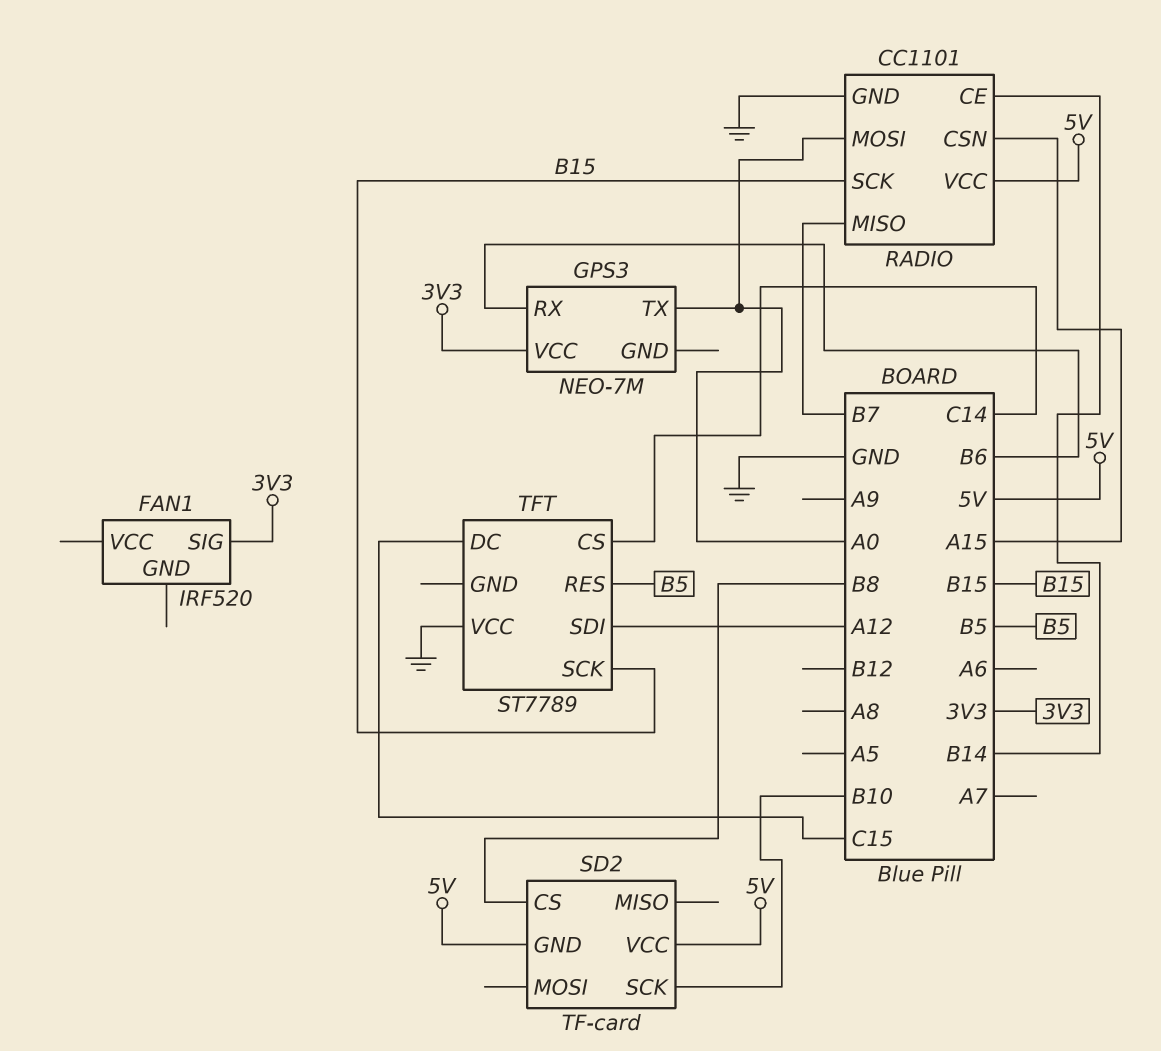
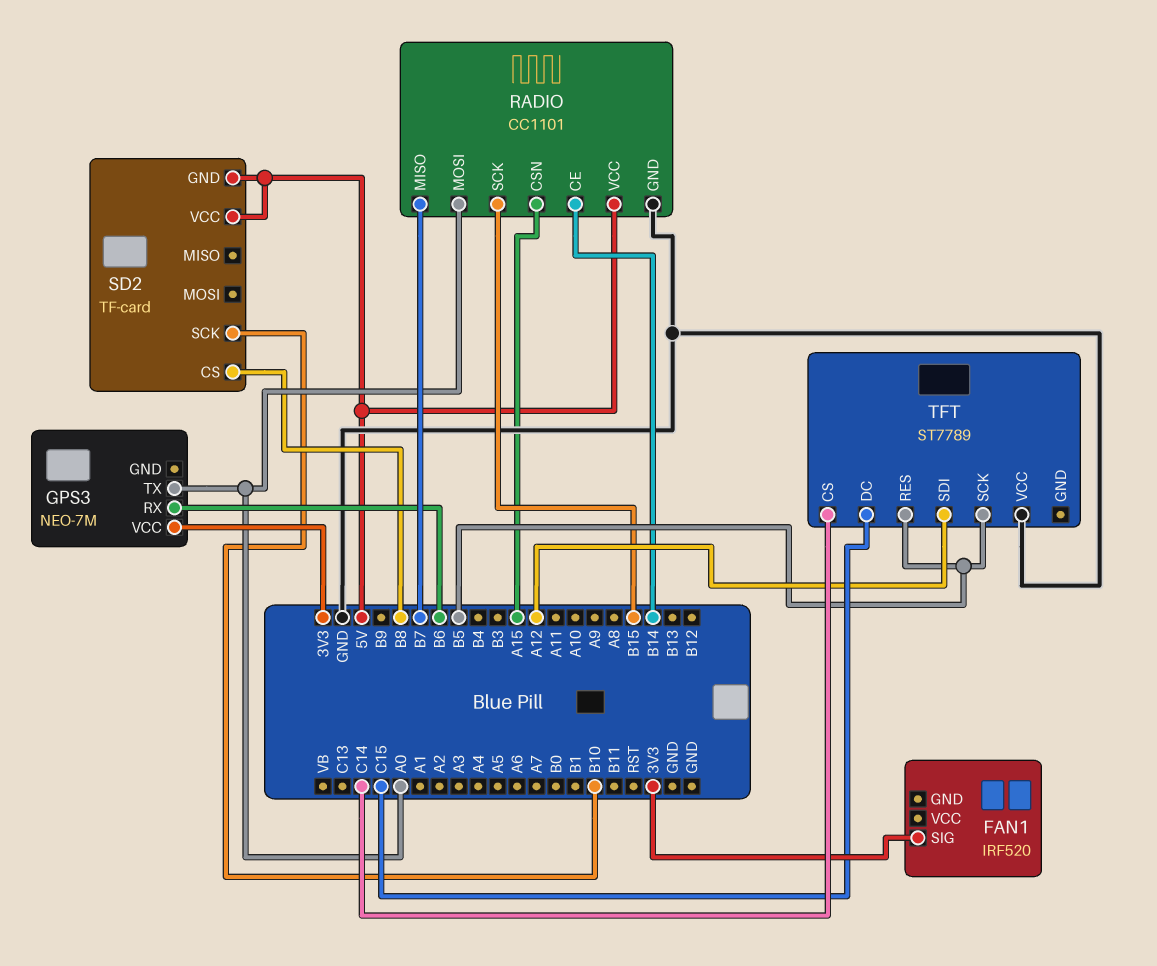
TFT pin SCK: B15 -> B5

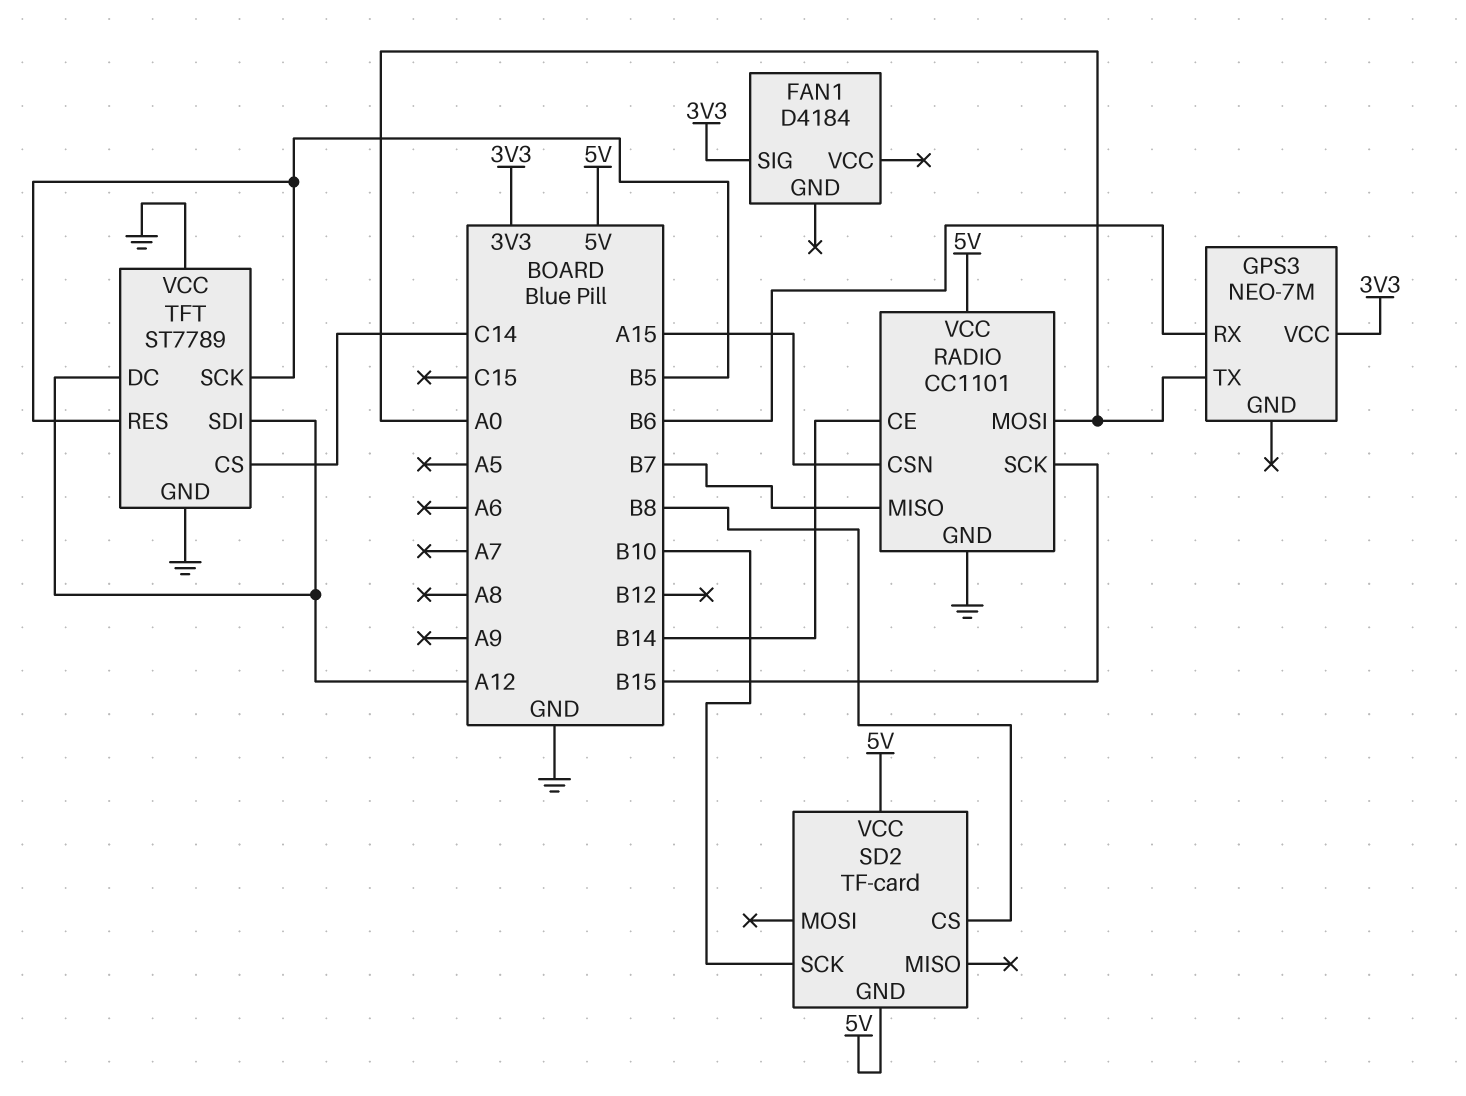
FAN1: IRF520 -> D4184
TFT pin DC: C15 -> A12
TFT pin GND: none -> GND

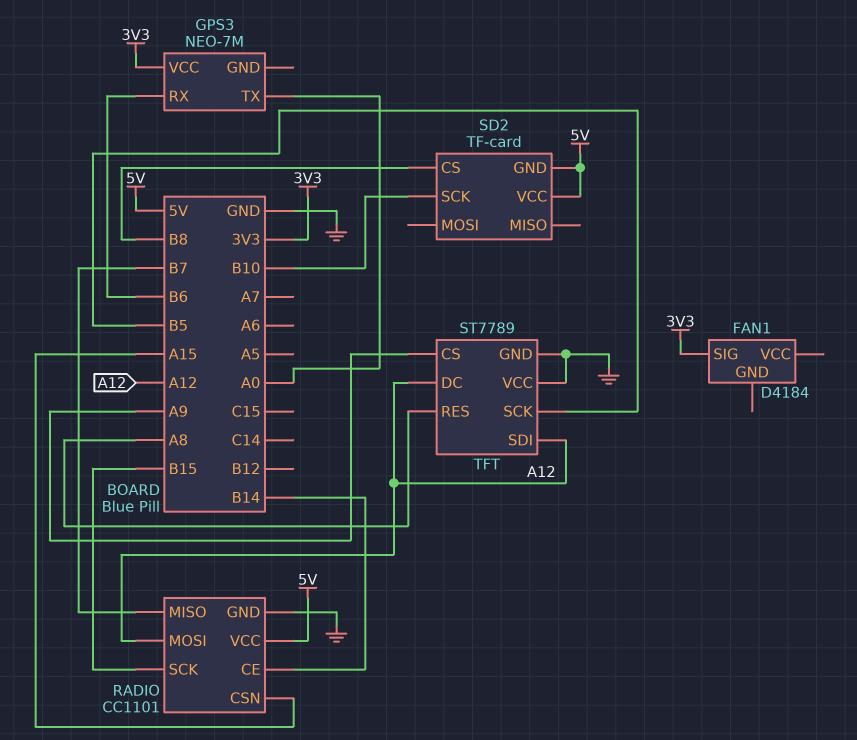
RADIO pin MOSI: A0 -> A12
TFT pin CS: C14 -> A9
TFT pin RES: B5 -> A8

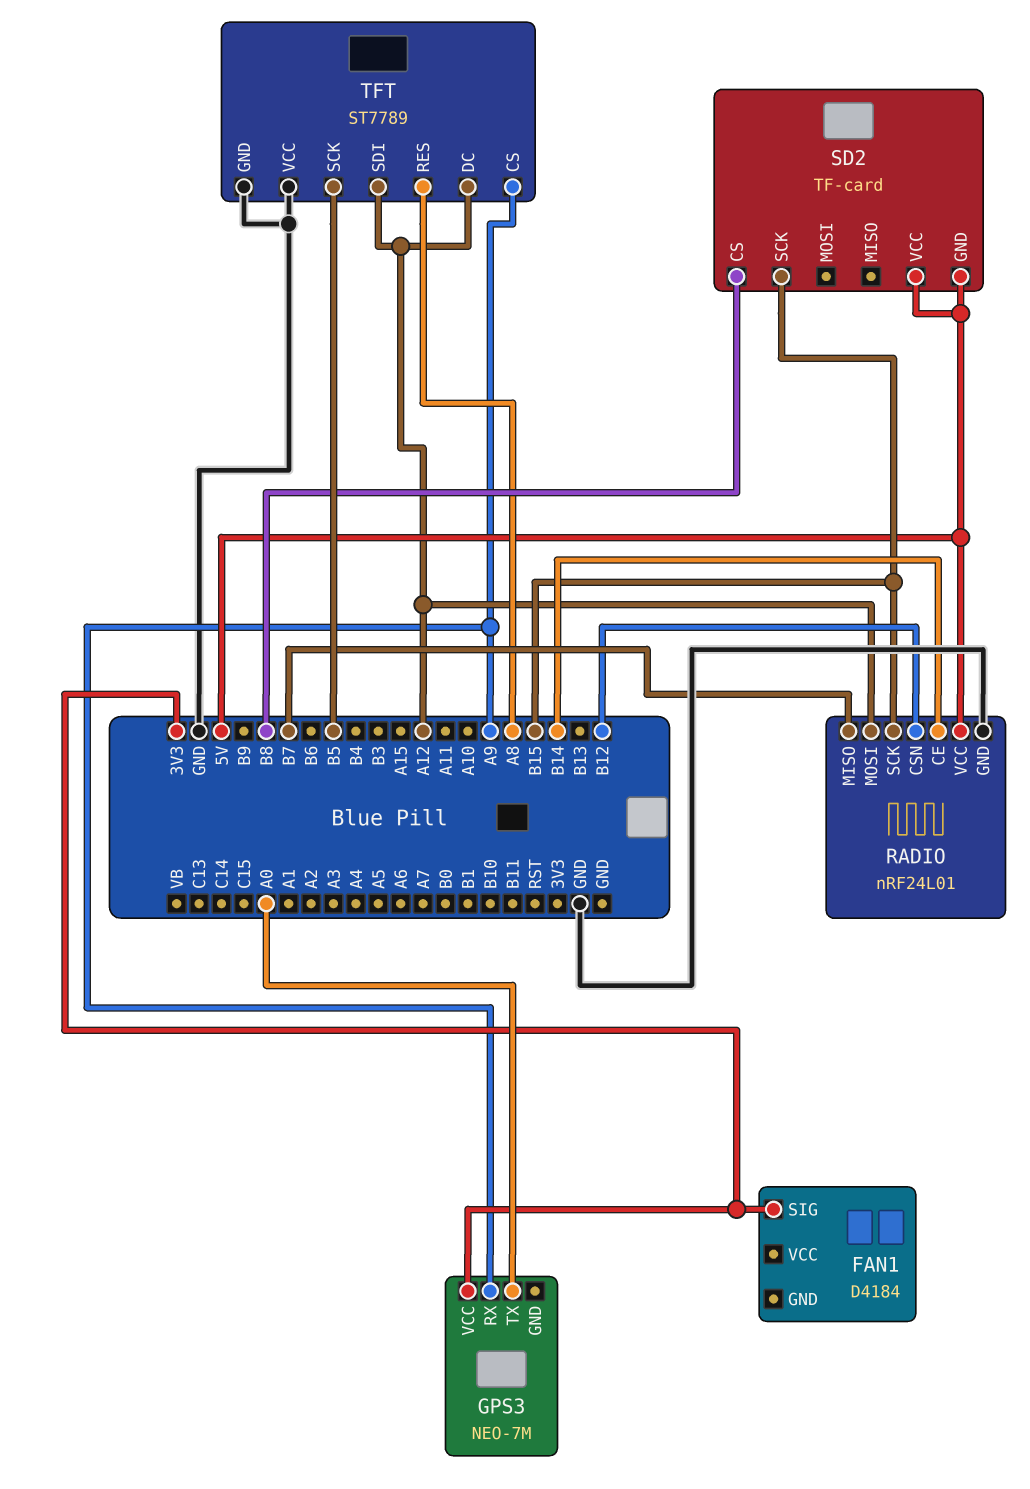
GPS3 pin RX: B6 -> A9
RADIO: CC1101 -> nRF24L01
RADIO pin CSN: A15 -> B12
SD2 pin SCK: B10 -> B15

